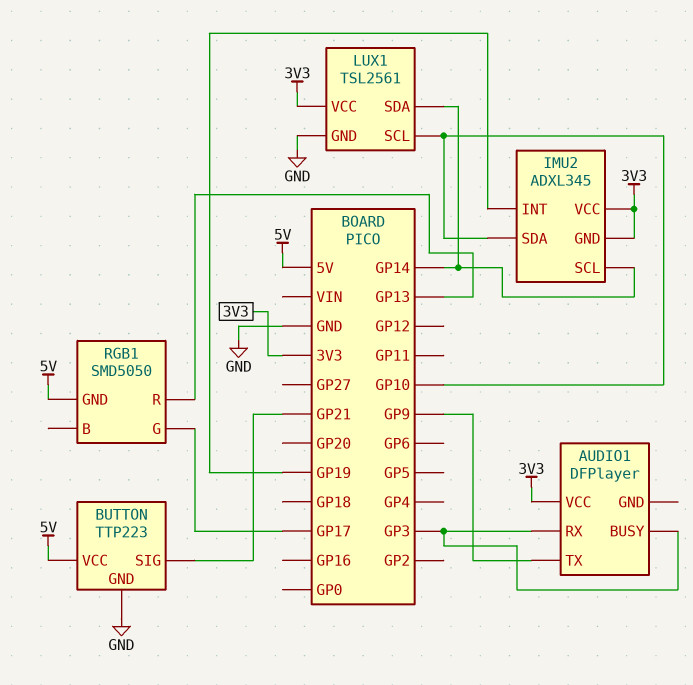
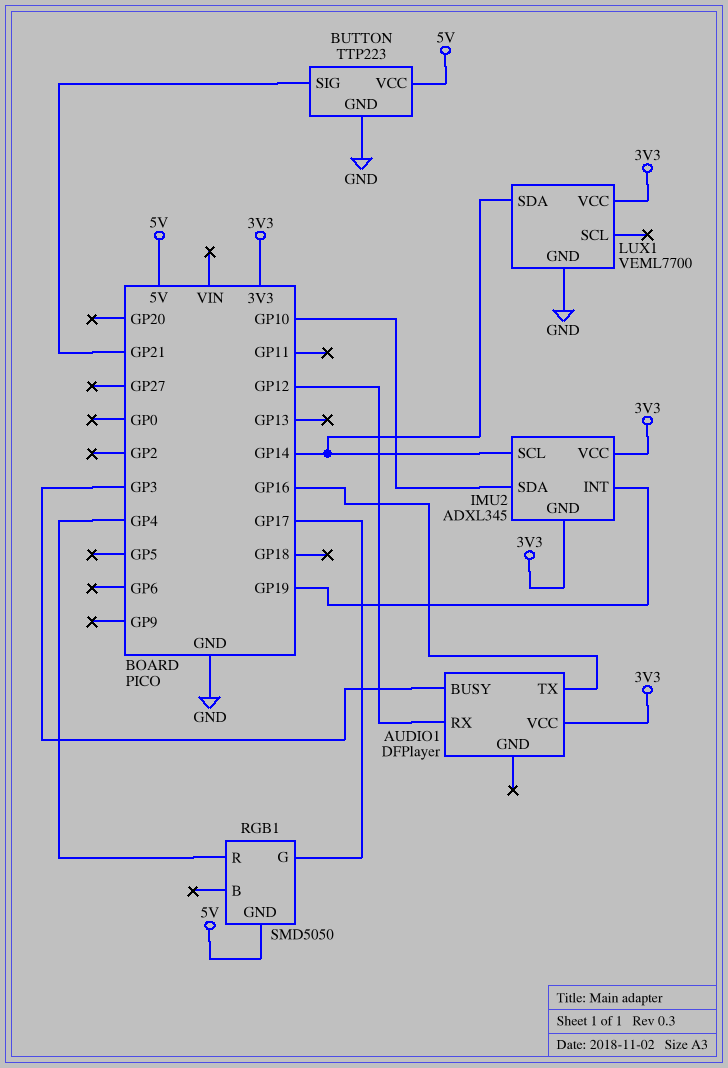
AUDIO1 pin RX: GP3 -> GP12
AUDIO1 pin TX: GP9 -> GP16
LUX1: TSL2561 -> VEML7700
LUX1 pin SCL: GP10 -> none
RGB1 pin R: GP13 -> GP4

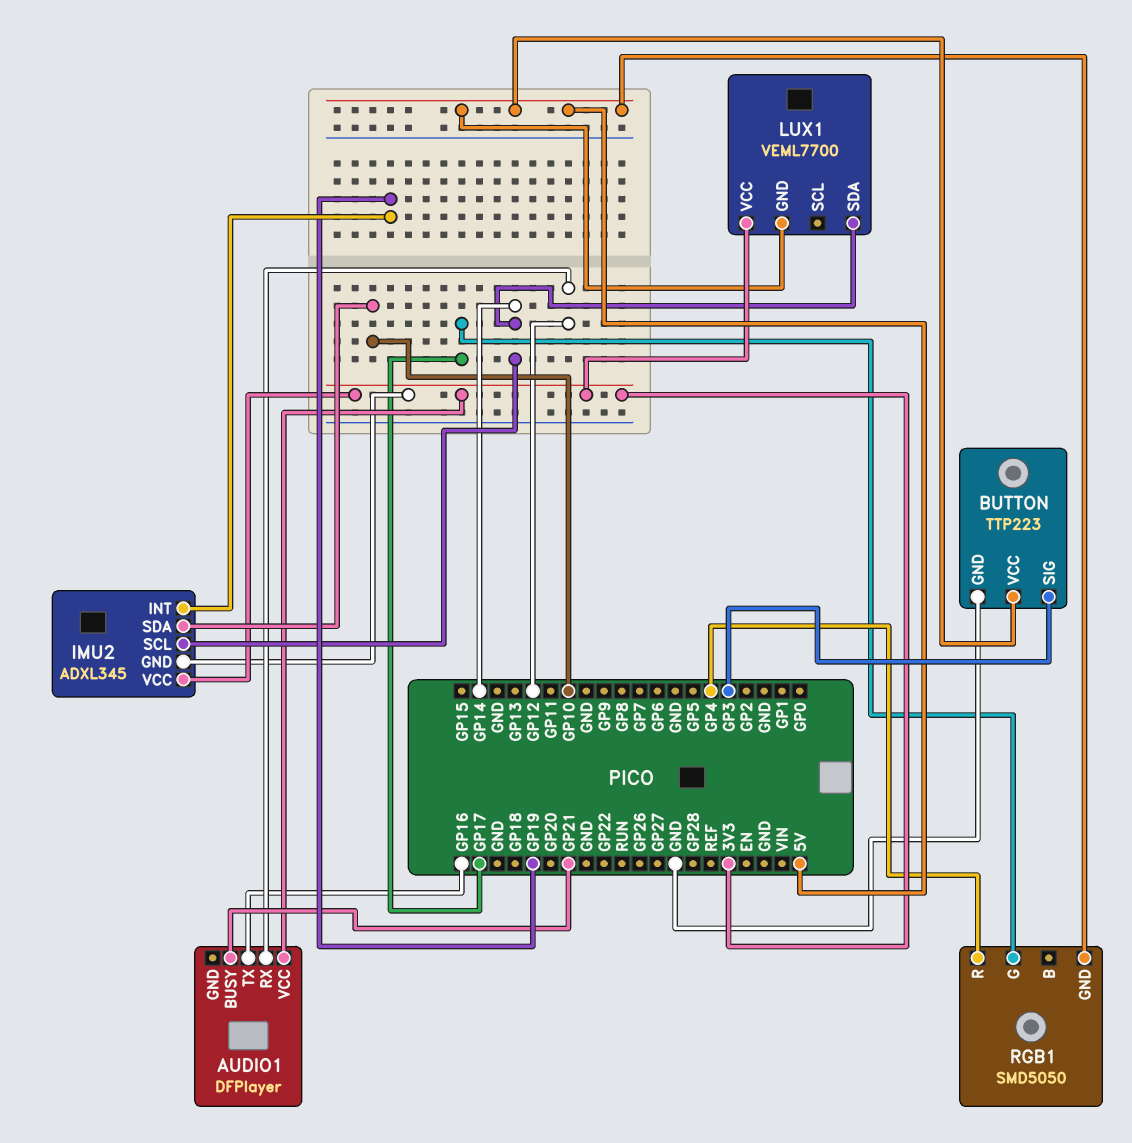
AUDIO1 pin BUSY: GP3 -> GP21
BUTTON pin SIG: GP21 -> GP3
LUX1 pin GND: GND -> 5V

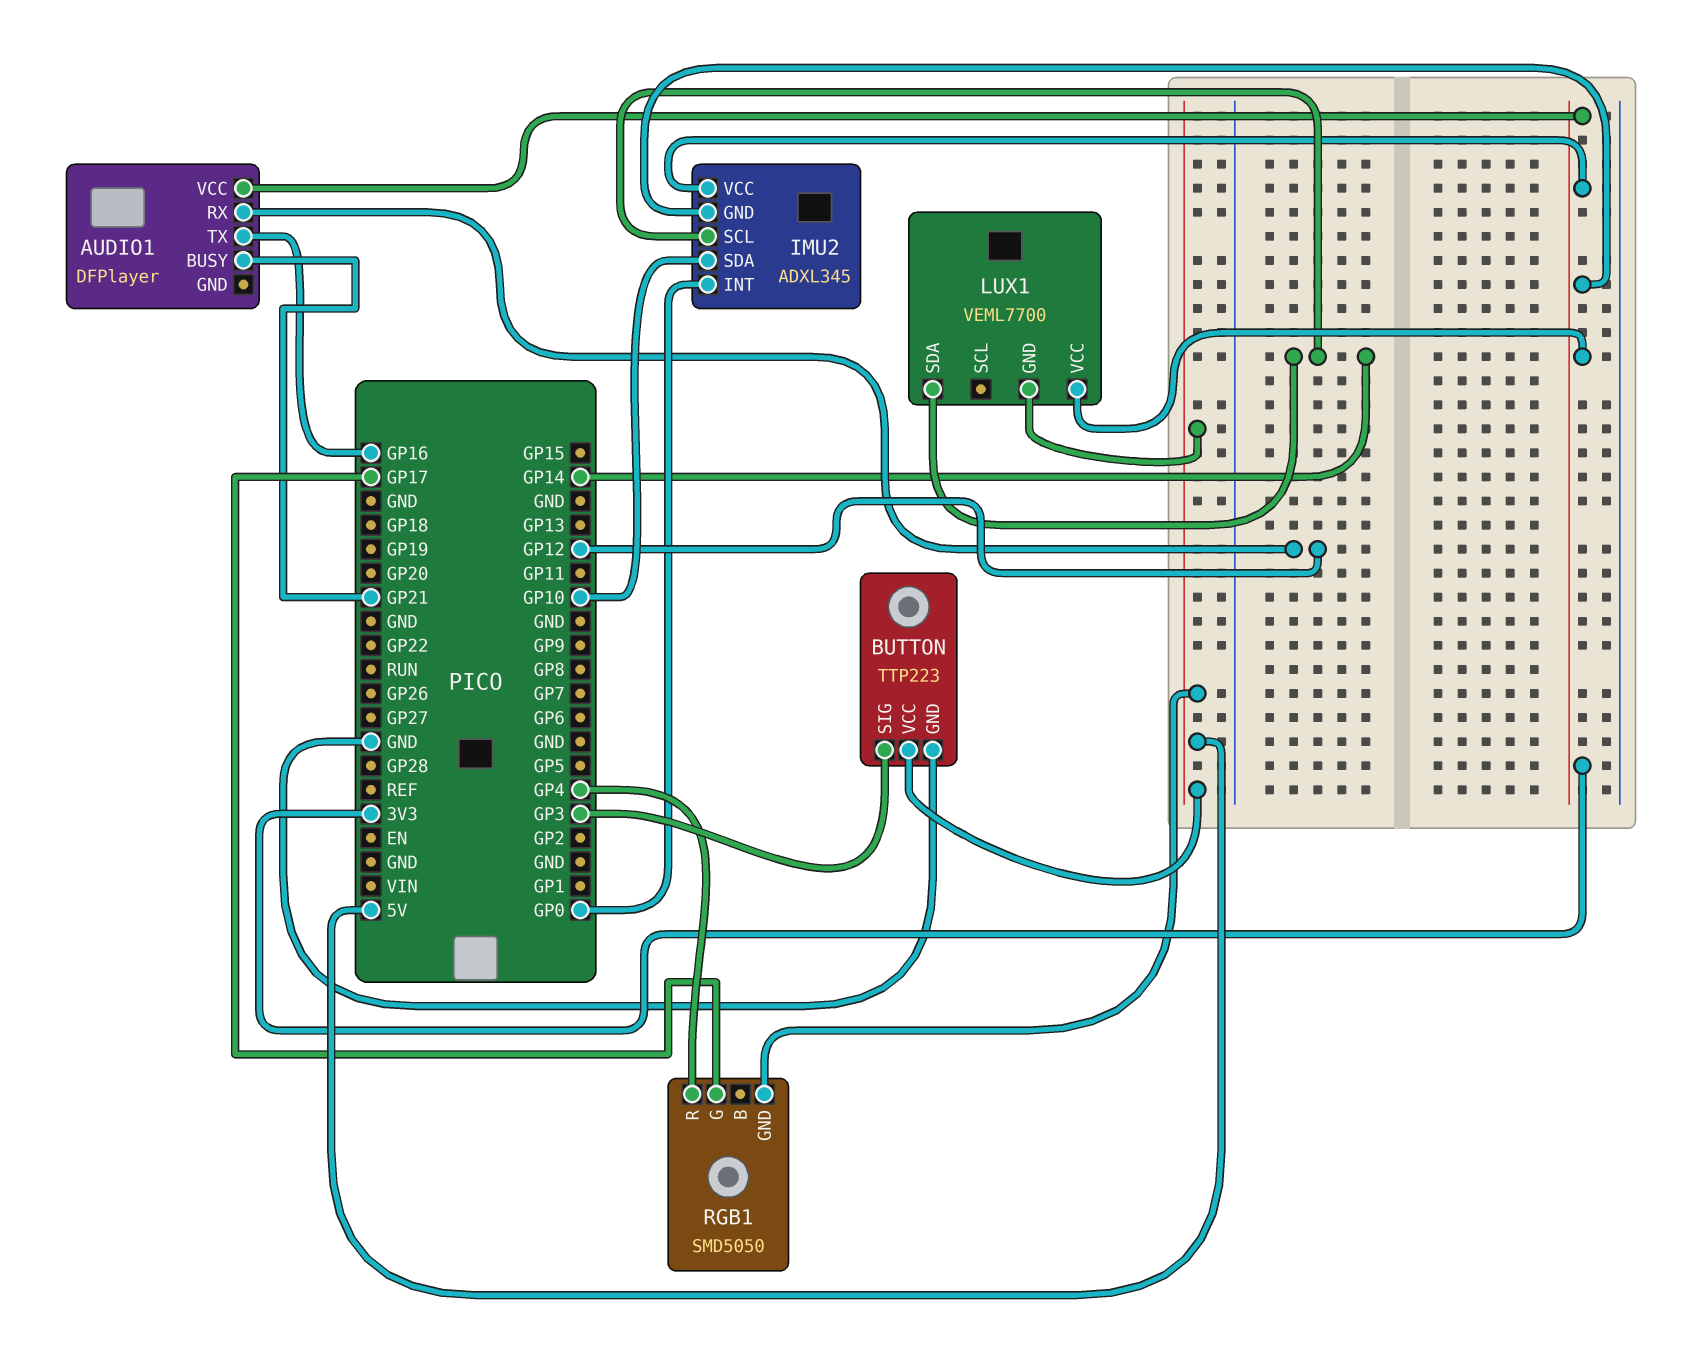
IMU2 pin INT: GP19 -> GP0

